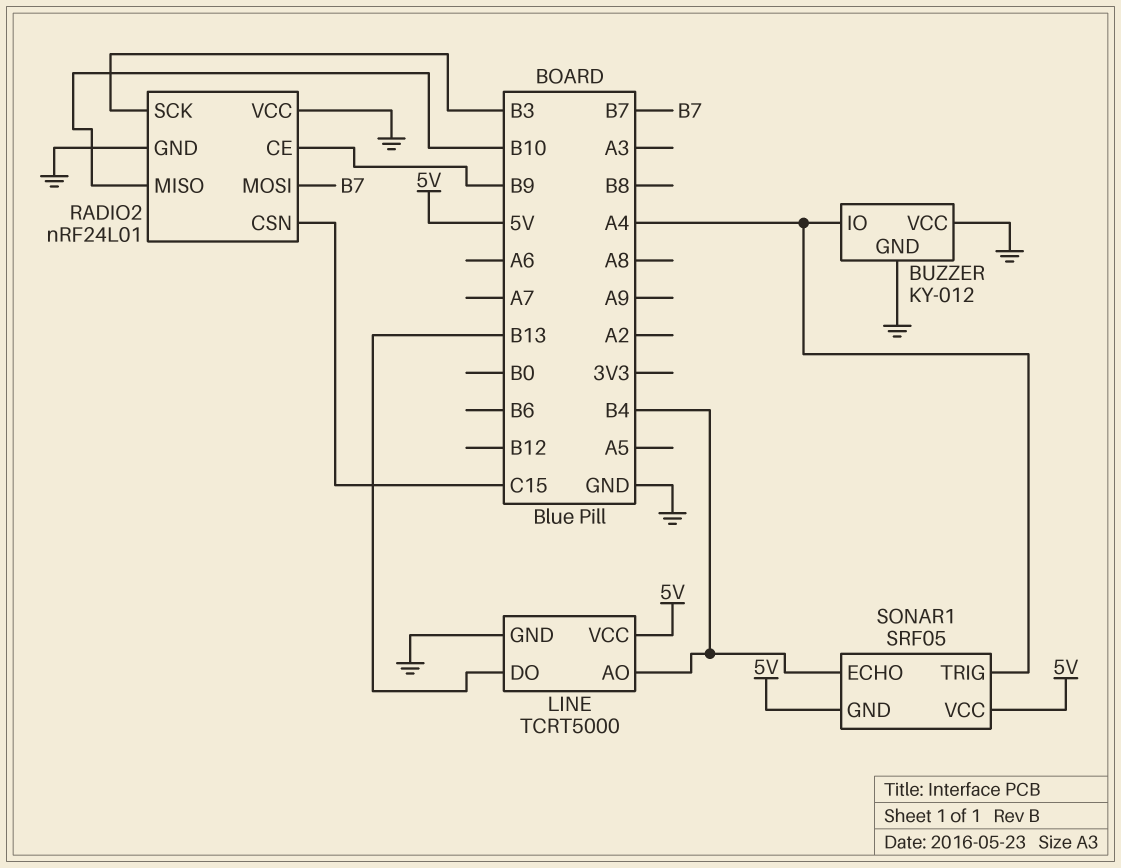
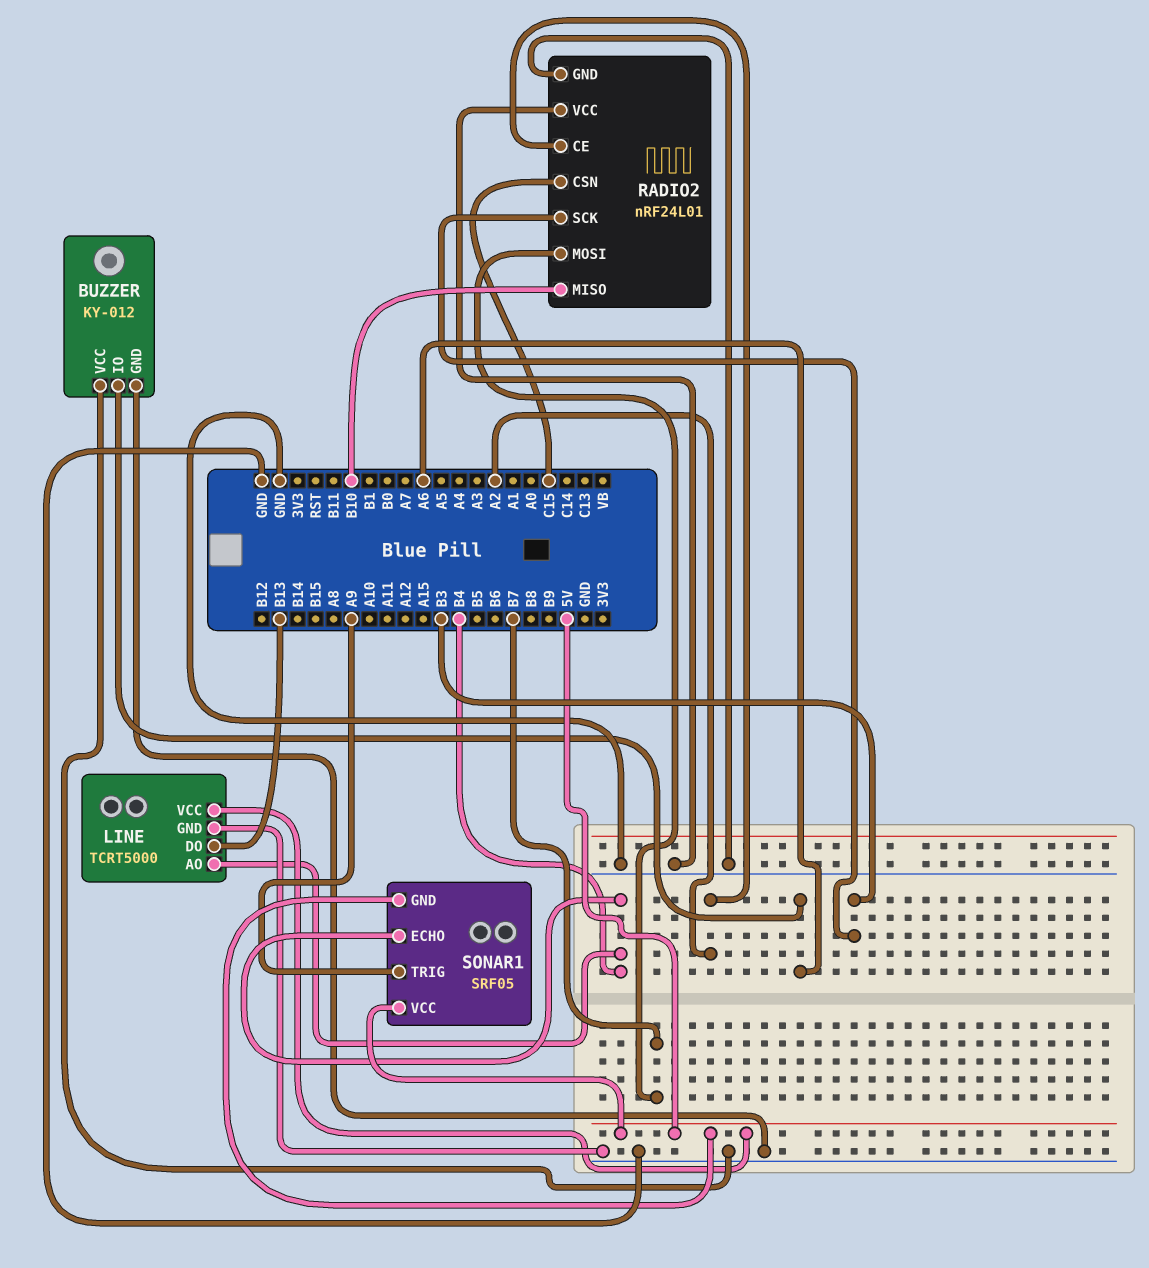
BUZZER pin IO: A4 -> A6
RADIO2 pin CE: B9 -> A2
SONAR1 pin TRIG: A4 -> A9

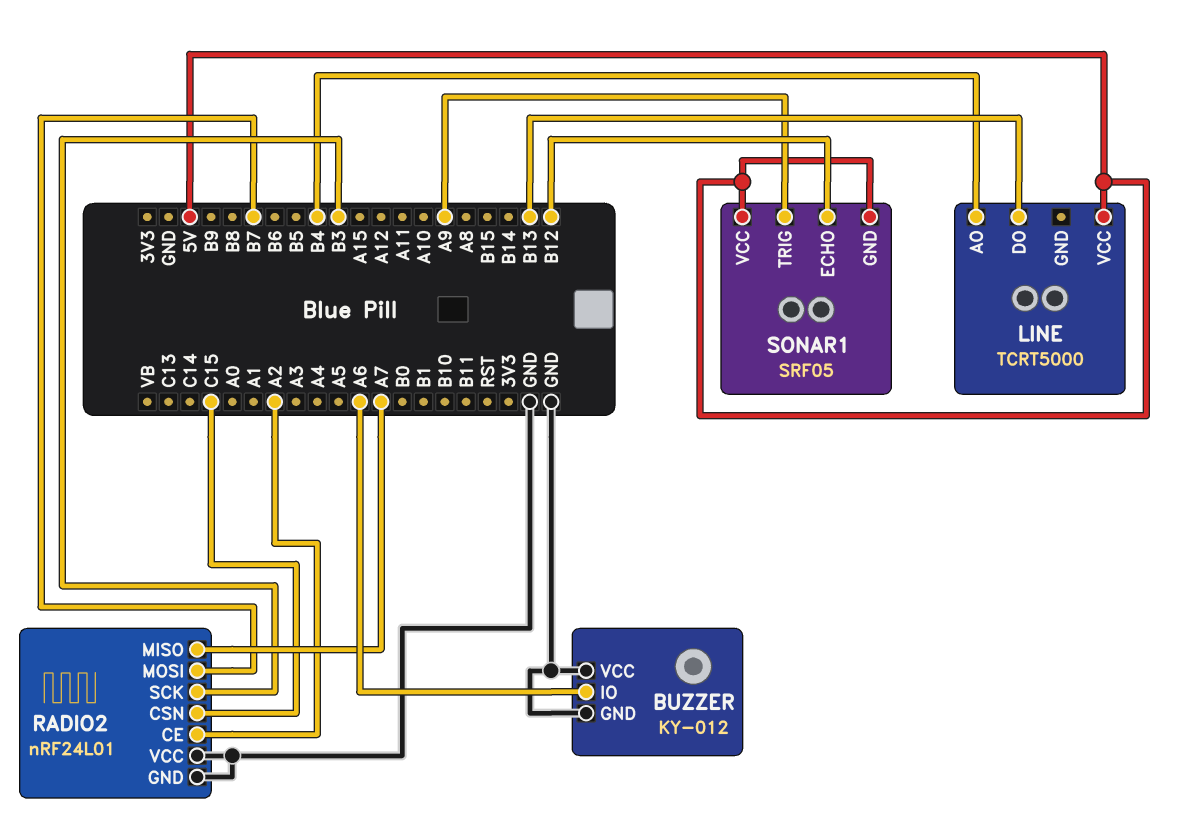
LINE pin GND: GND -> none
RADIO2 pin MISO: B10 -> A7
SONAR1 pin ECHO: B4 -> B12

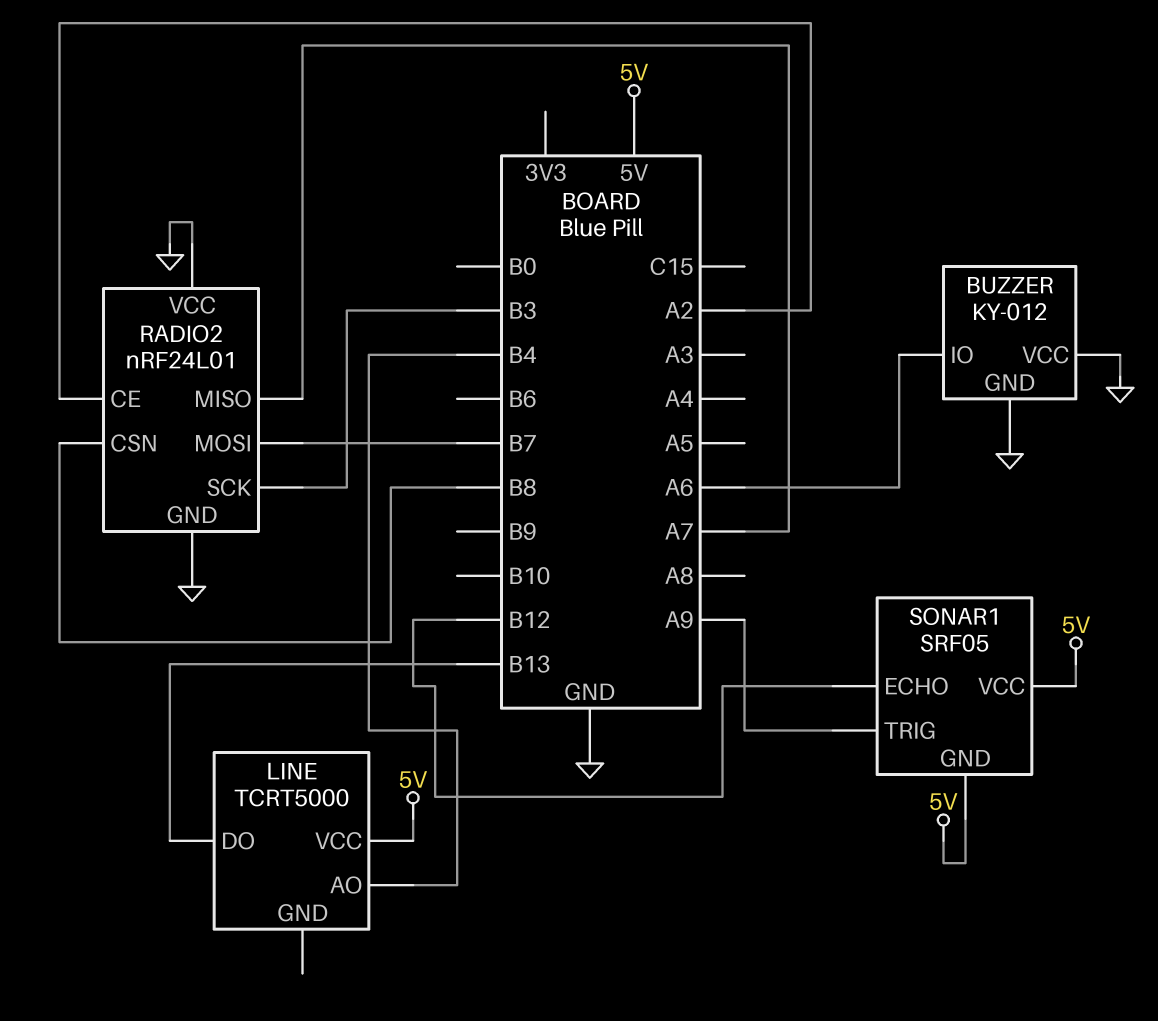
RADIO2 pin CSN: C15 -> B8

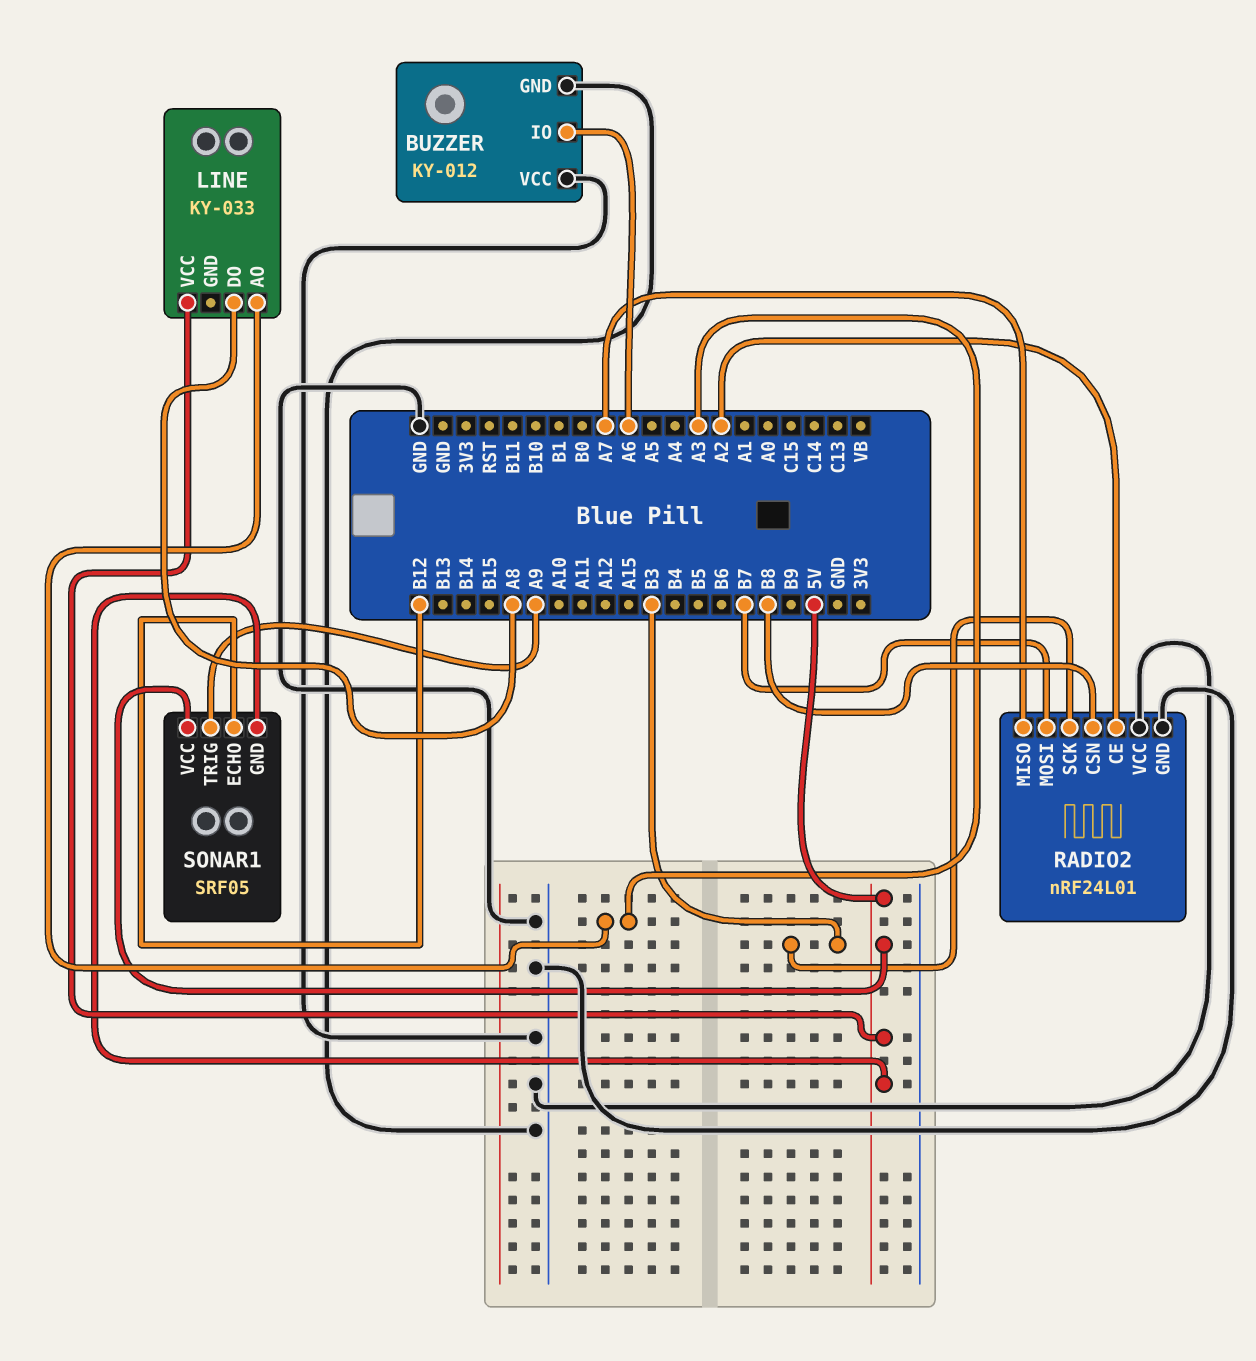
LINE: TCRT5000 -> KY-033
LINE pin AO: B4 -> A3
LINE pin DO: B13 -> A8

